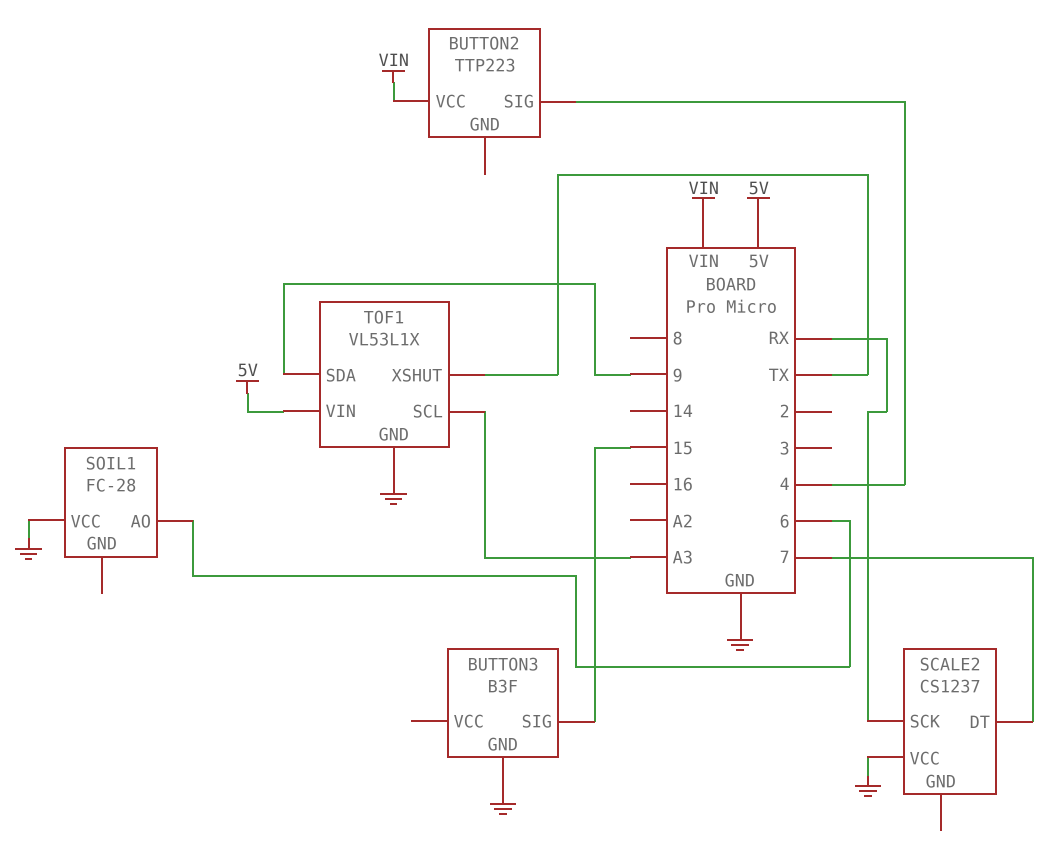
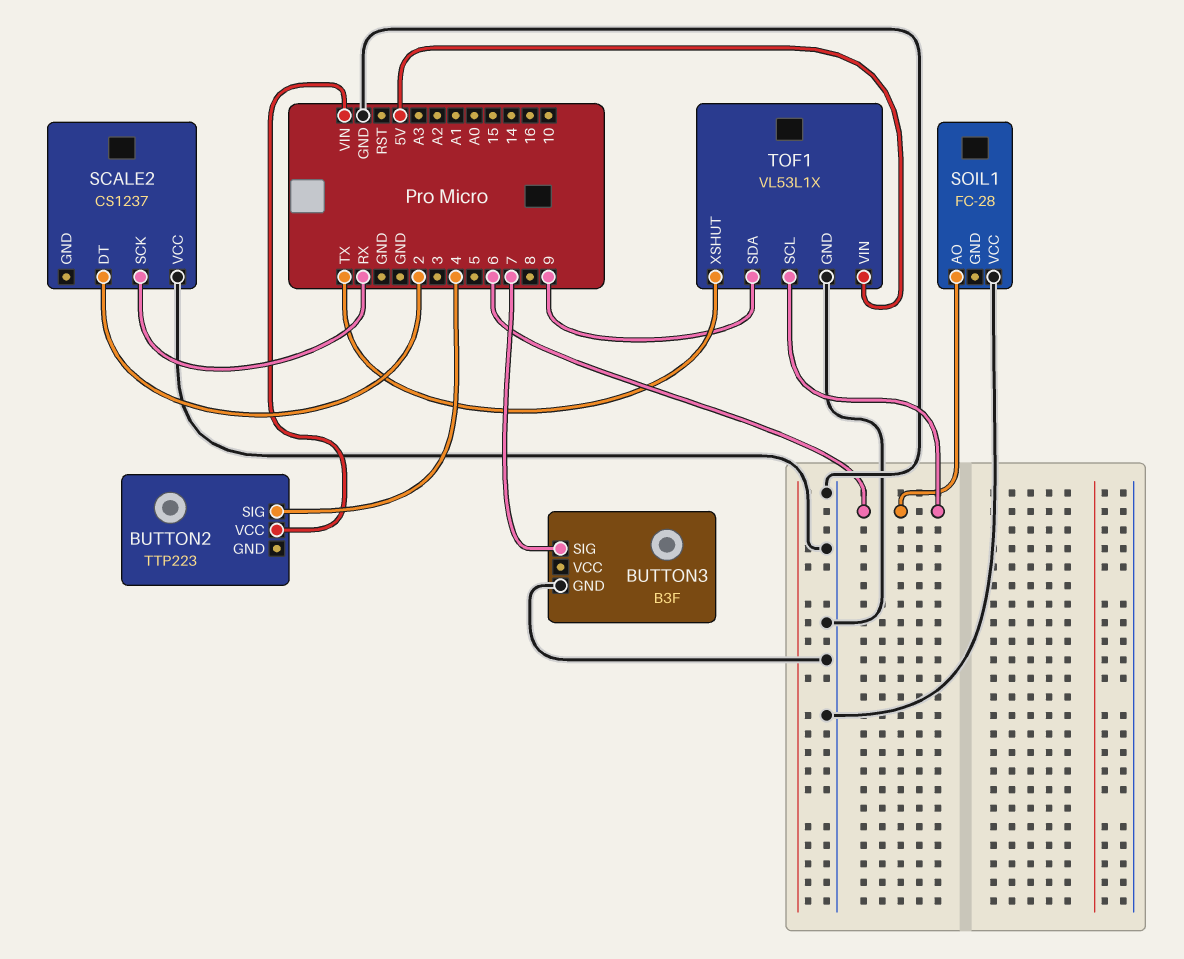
BUTTON3 pin SIG: 15 -> 7
SCALE2 pin DT: 7 -> 2
TOF1 pin SCL: A3 -> 6

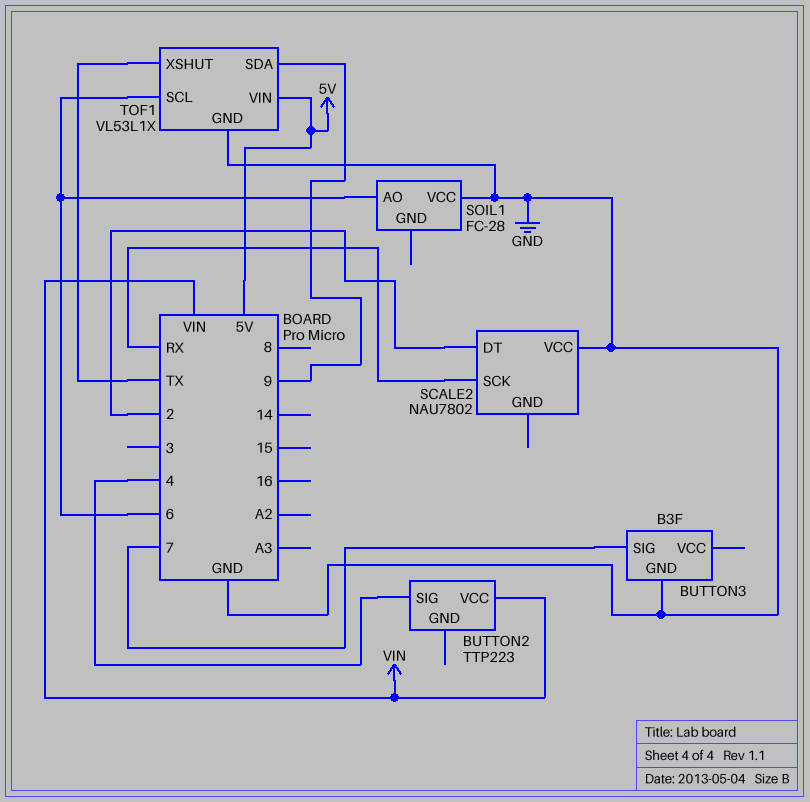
SCALE2: CS1237 -> NAU7802

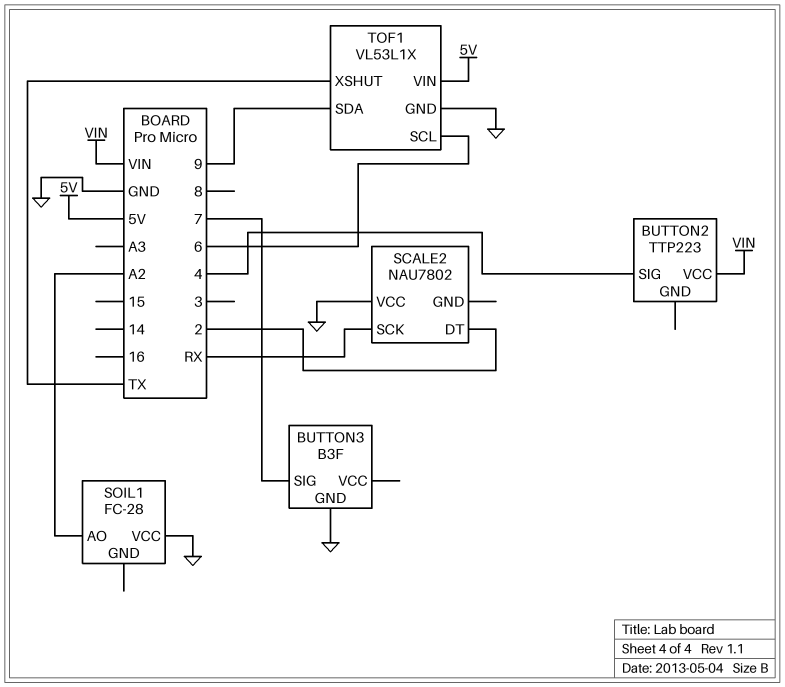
SOIL1 pin AO: 6 -> A2

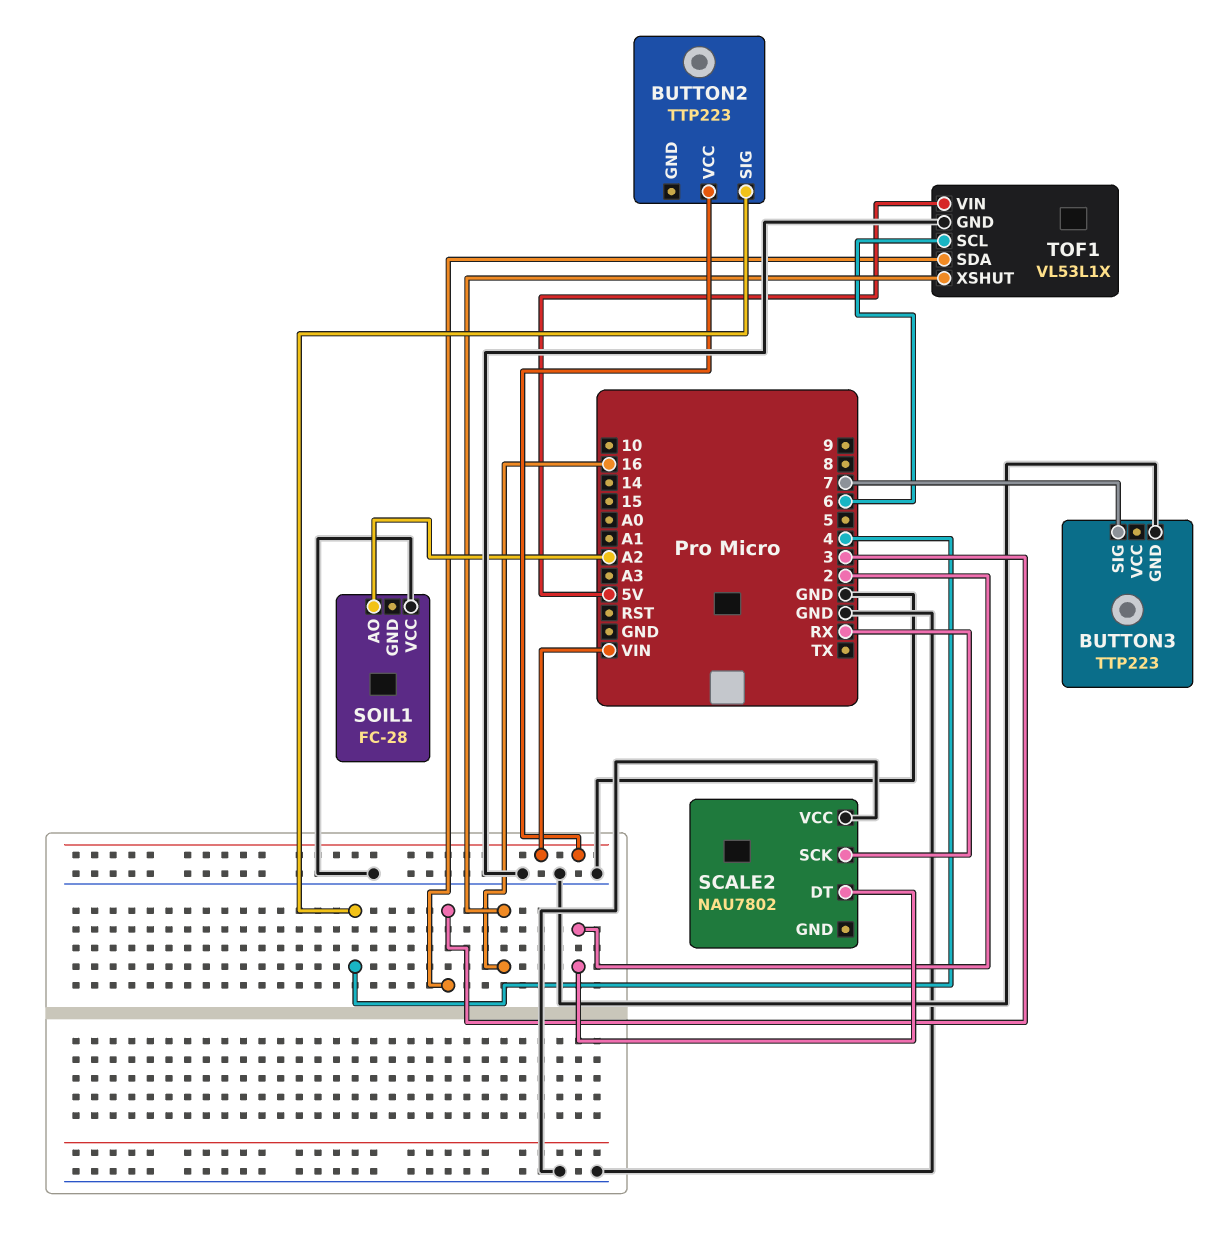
BUTTON3: B3F -> TTP223
TOF1 pin SDA: 9 -> 3
TOF1 pin XSHUT: TX -> 16

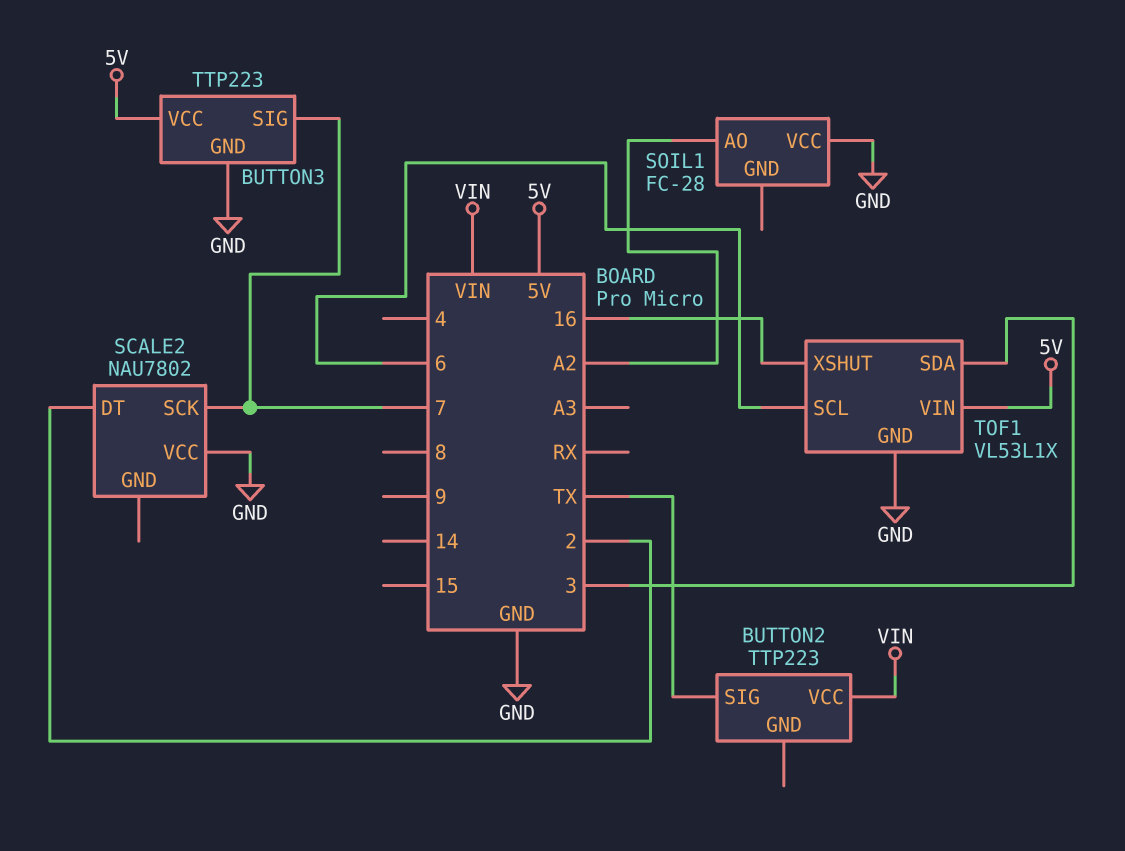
BUTTON2 pin SIG: 4 -> TX
BUTTON3 pin VCC: none -> 5V
SCALE2 pin SCK: RX -> 7

